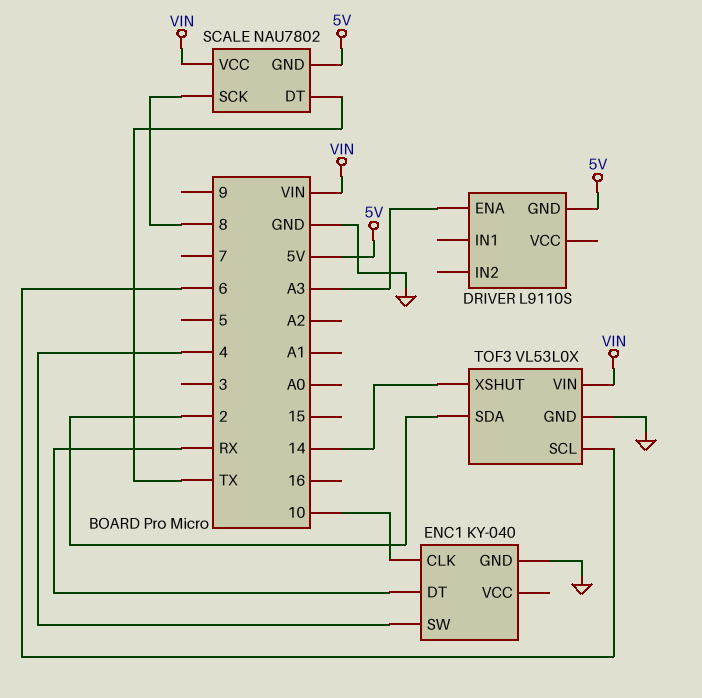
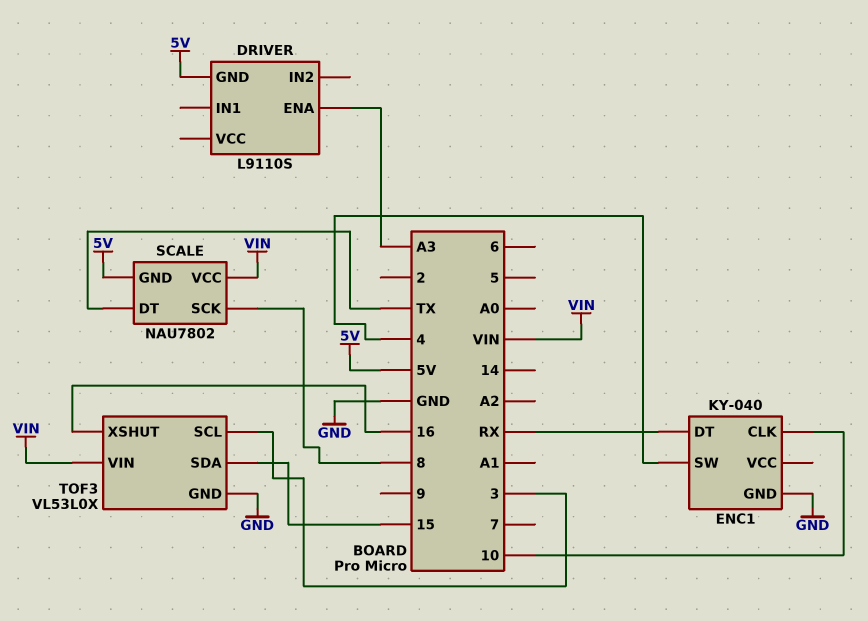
TOF3 pin SCL: 6 -> 3
TOF3 pin SDA: 2 -> 15
TOF3 pin XSHUT: 14 -> 16

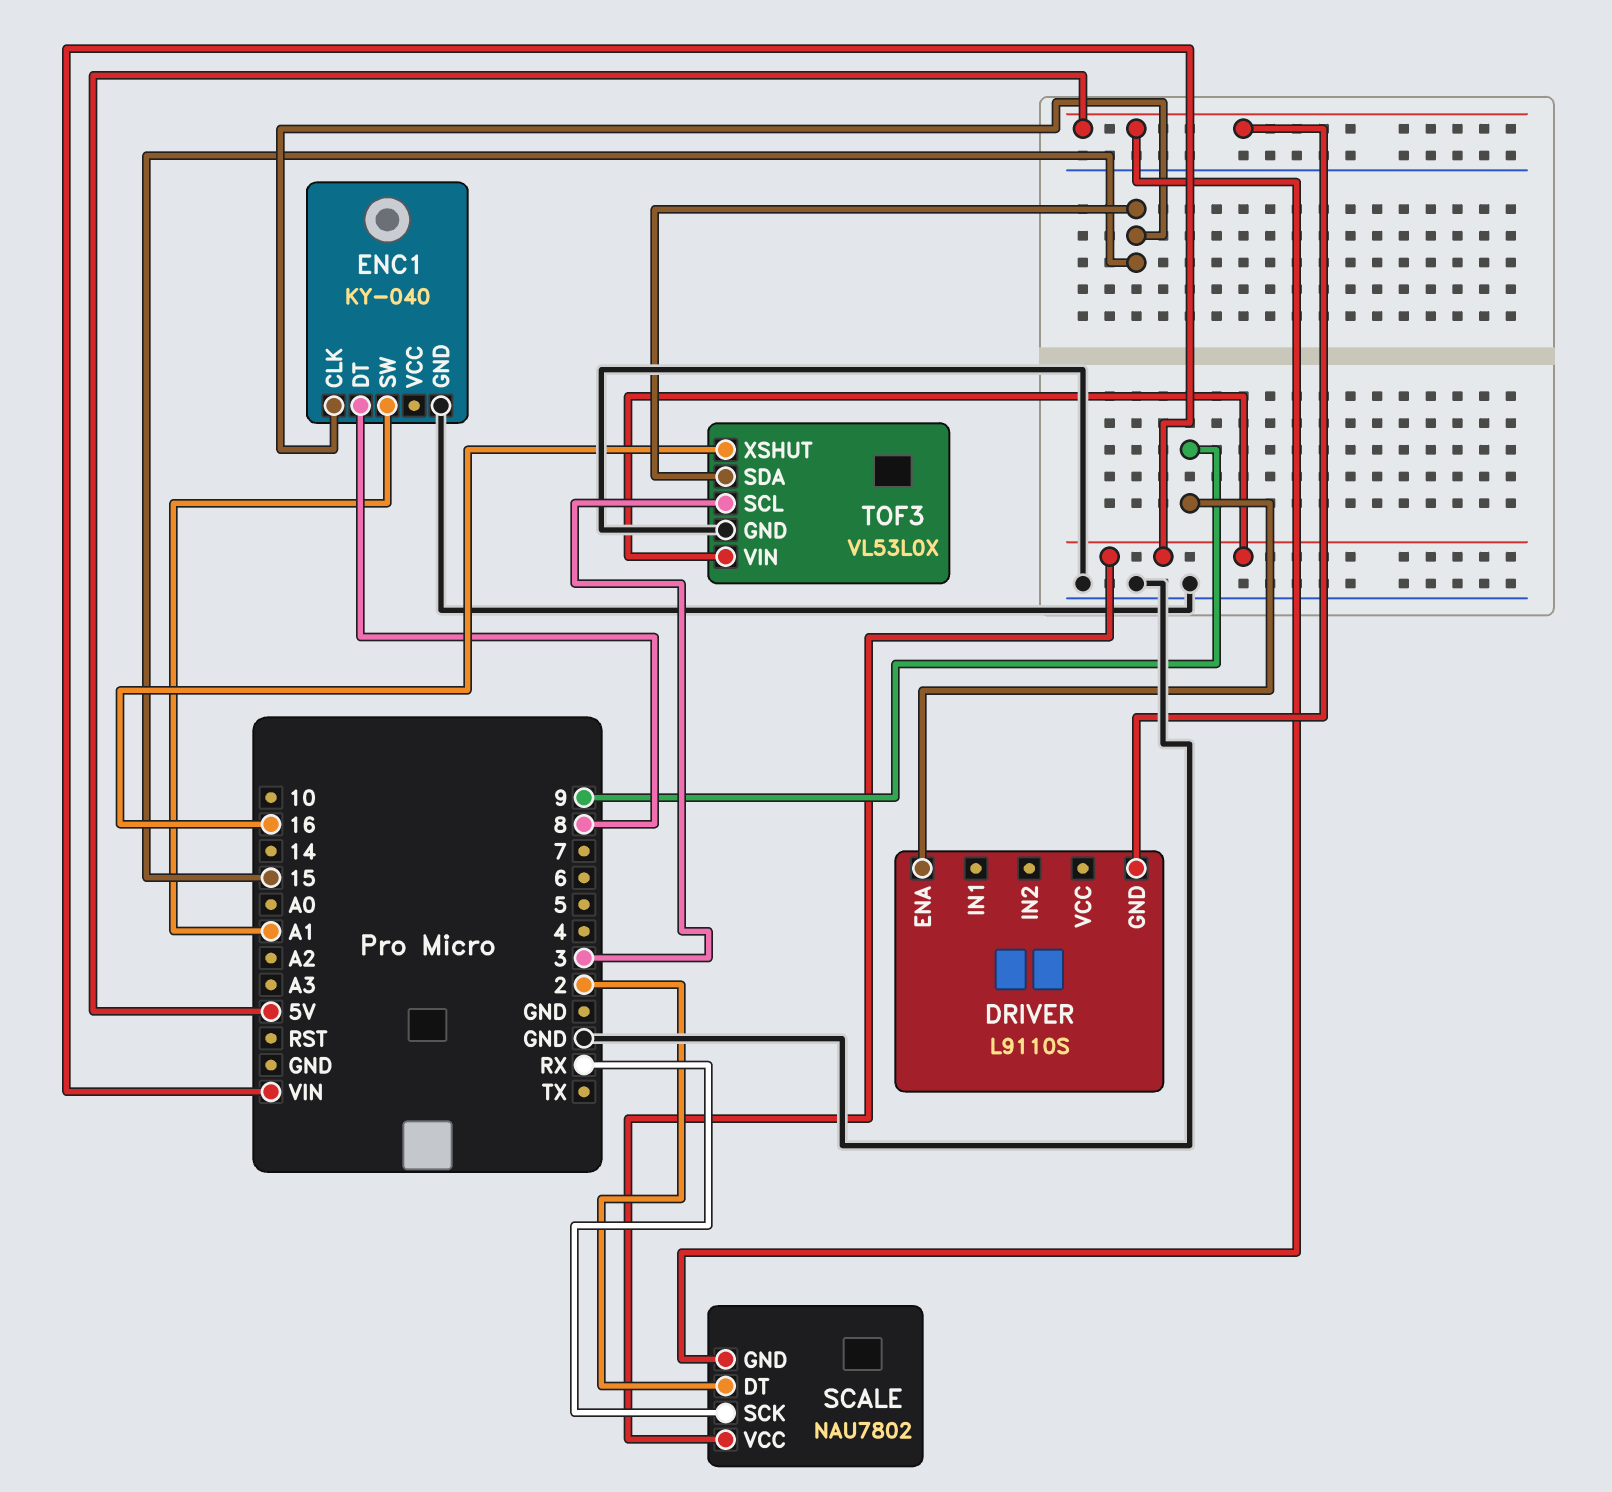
DRIVER pin ENA: A3 -> 9
ENC1 pin CLK: 10 -> 15
ENC1 pin DT: RX -> 8
ENC1 pin SW: 4 -> A1
SCALE pin DT: TX -> 2
SCALE pin SCK: 8 -> RX

